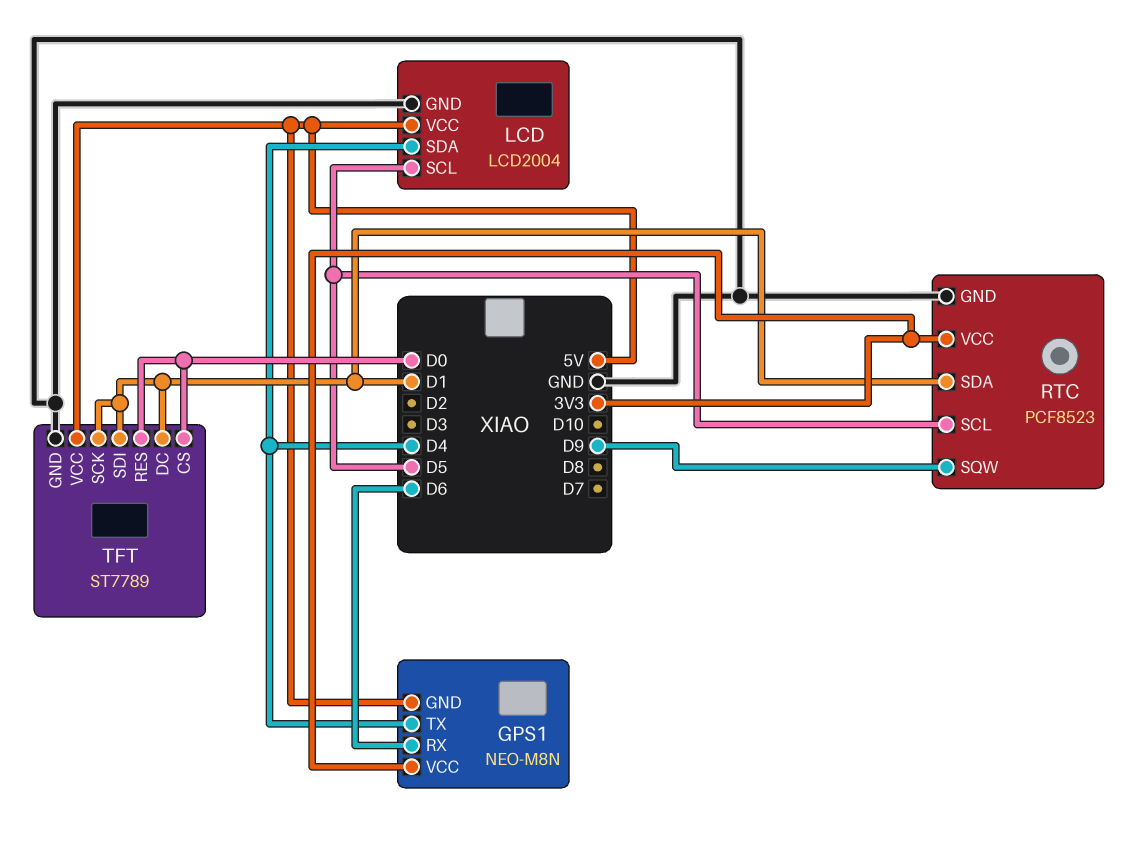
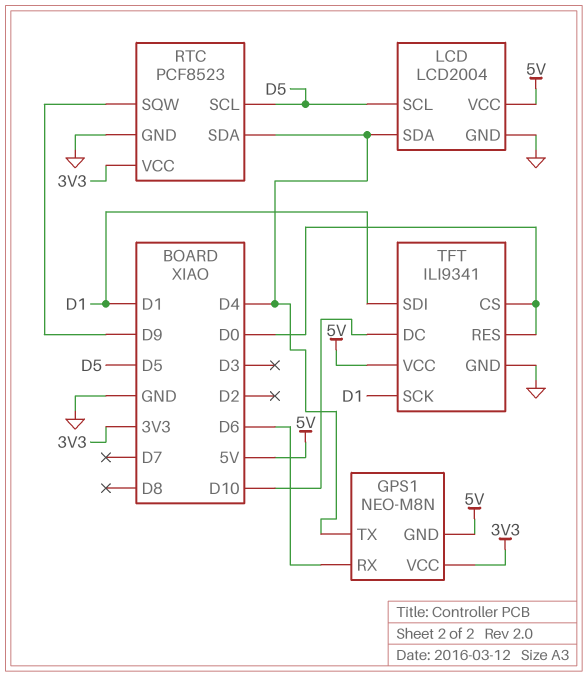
RTC pin SDA: D1 -> D4
TFT: ST7789 -> ILI9341
TFT pin DC: D1 -> D10

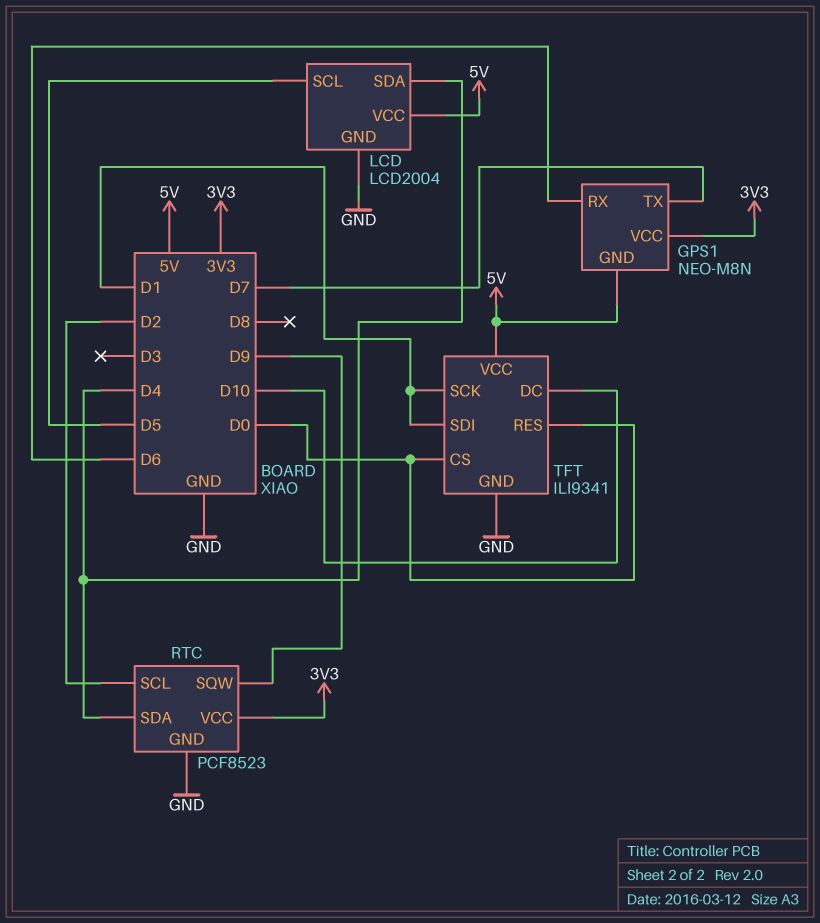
GPS1 pin TX: D4 -> D7
RTC pin SCL: D5 -> D2

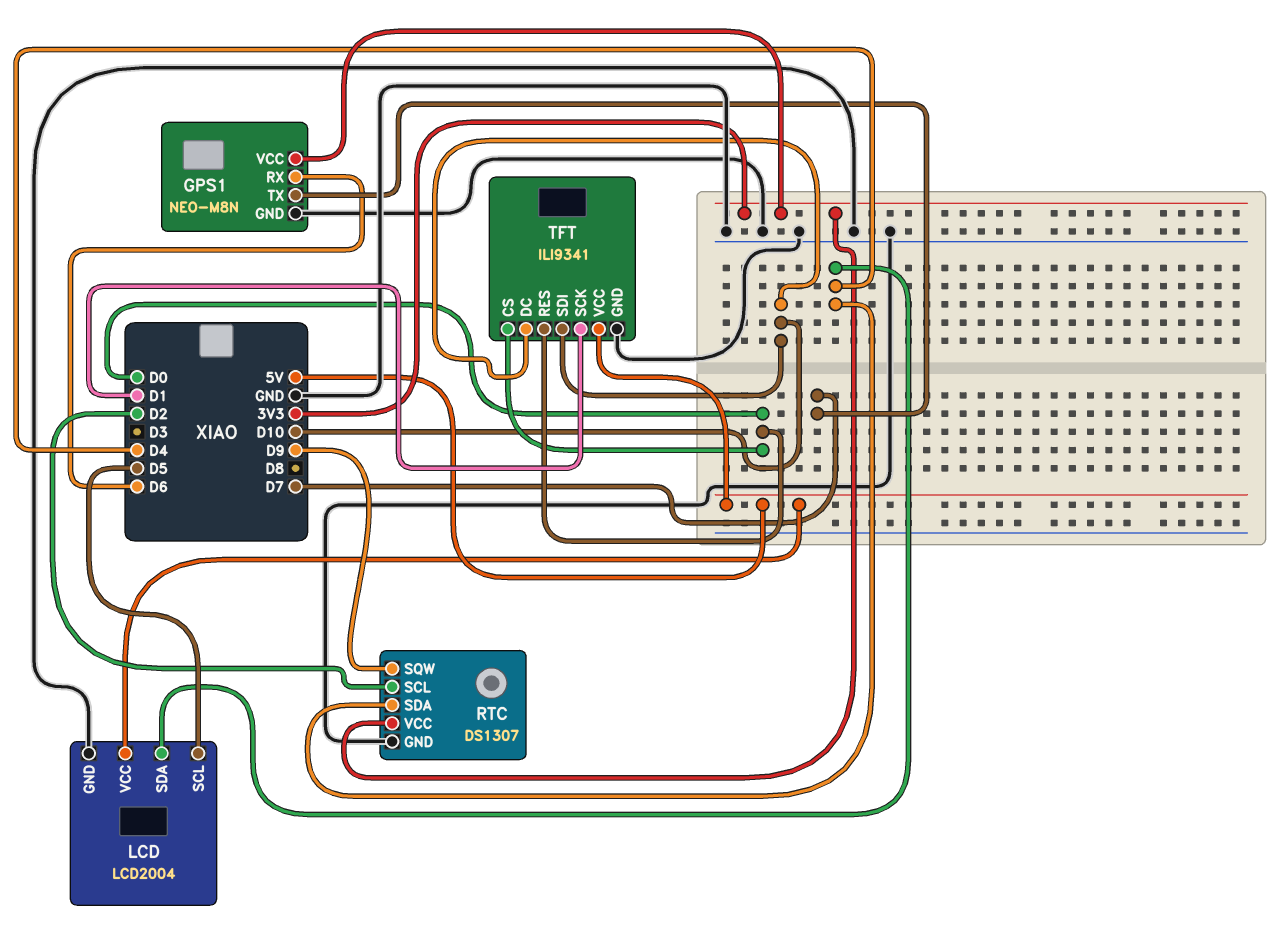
GPS1 pin GND: 5V -> GND
RTC: PCF8523 -> DS1307
TFT pin SDI: D1 -> D10

